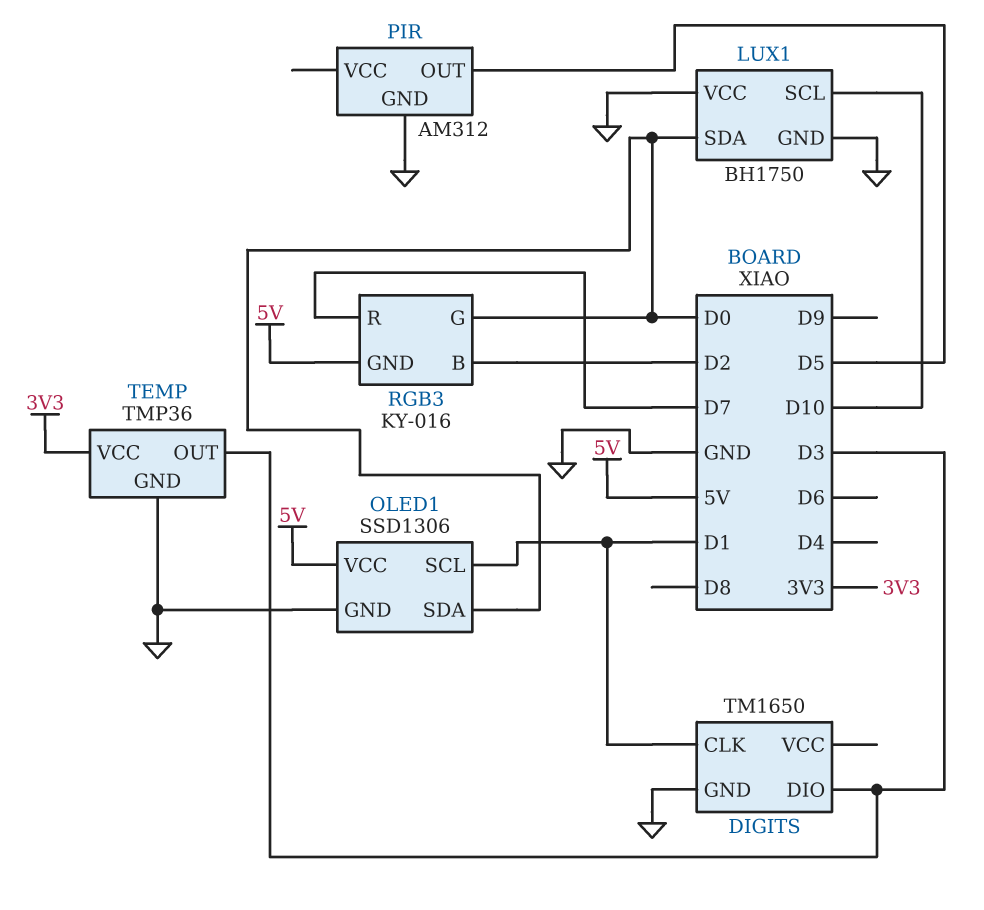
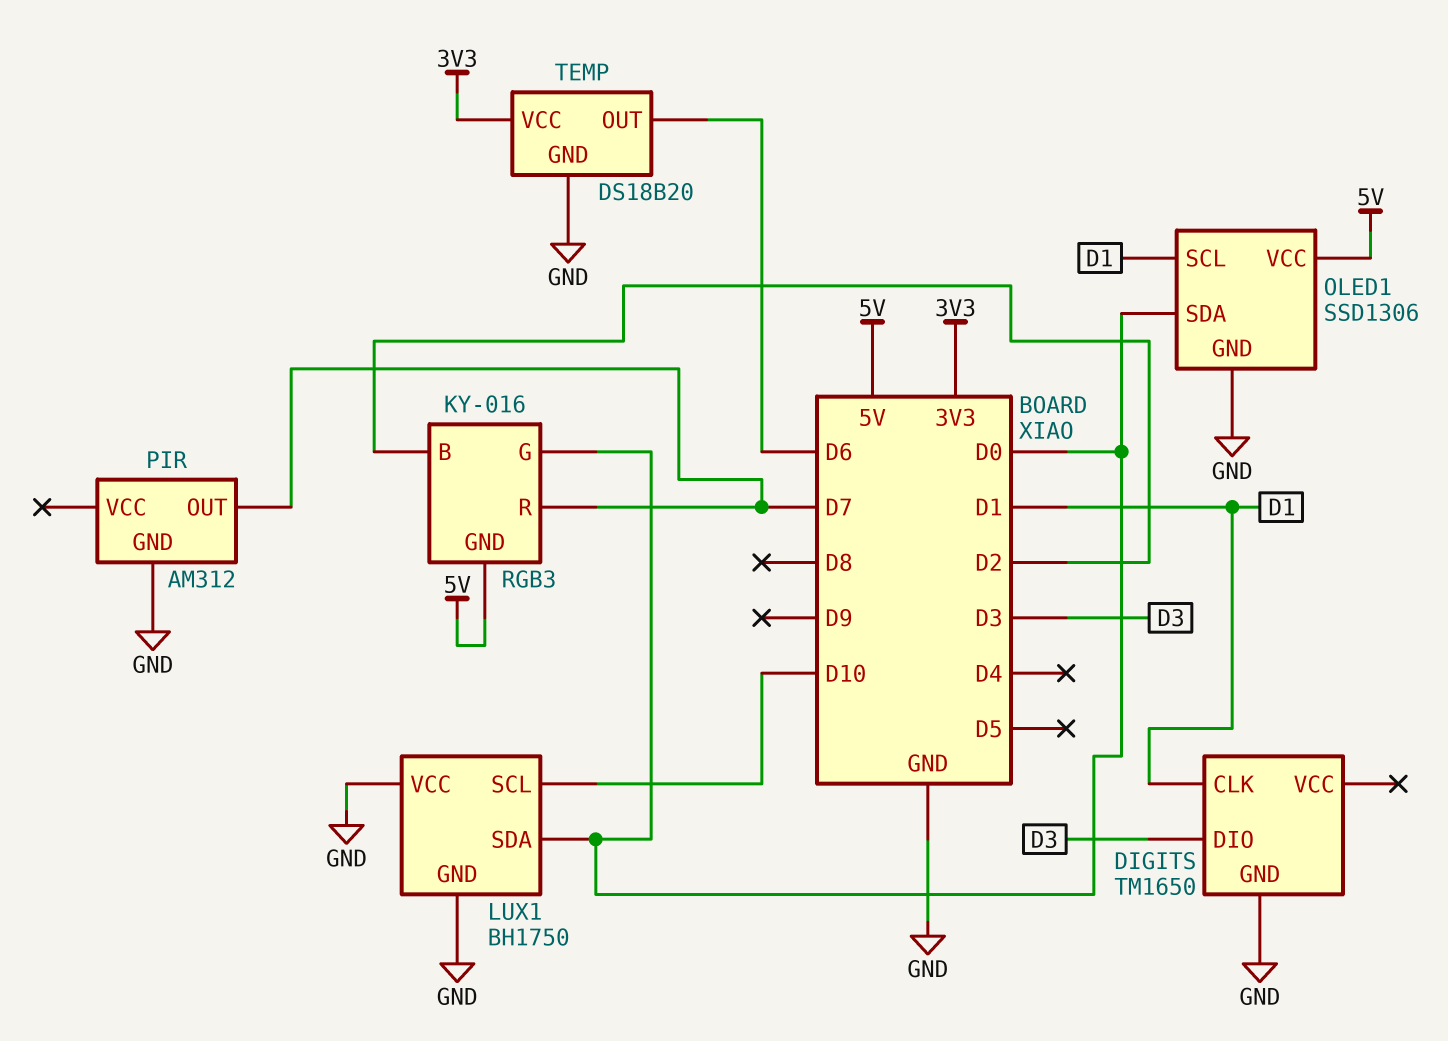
PIR pin OUT: D5 -> D7
TEMP: TMP36 -> DS18B20
TEMP pin OUT: D3 -> D6

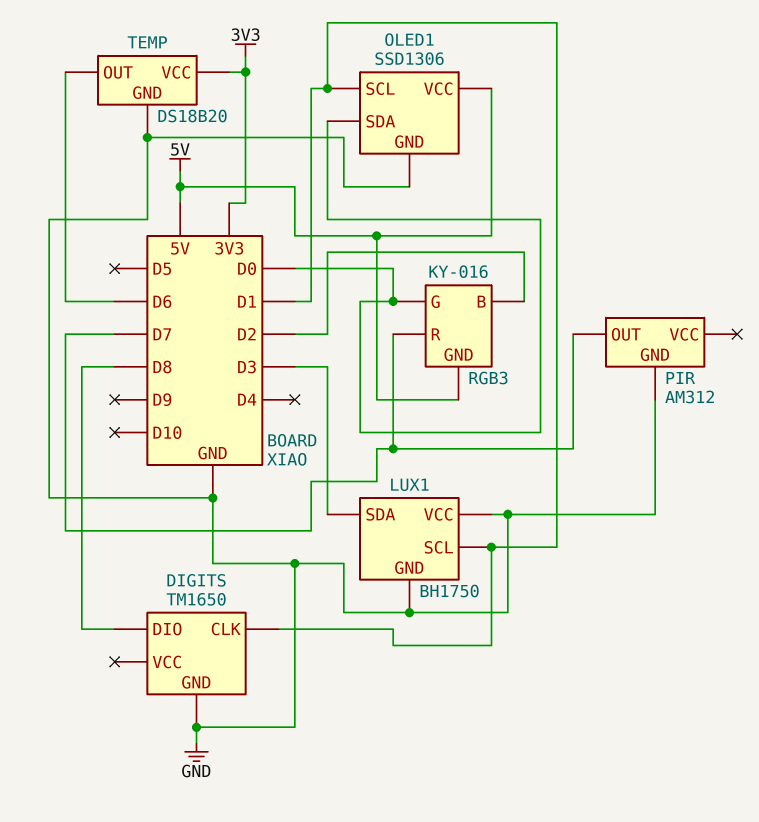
DIGITS pin DIO: D3 -> D8
LUX1 pin SCL: D10 -> D1
LUX1 pin SDA: D0 -> D3

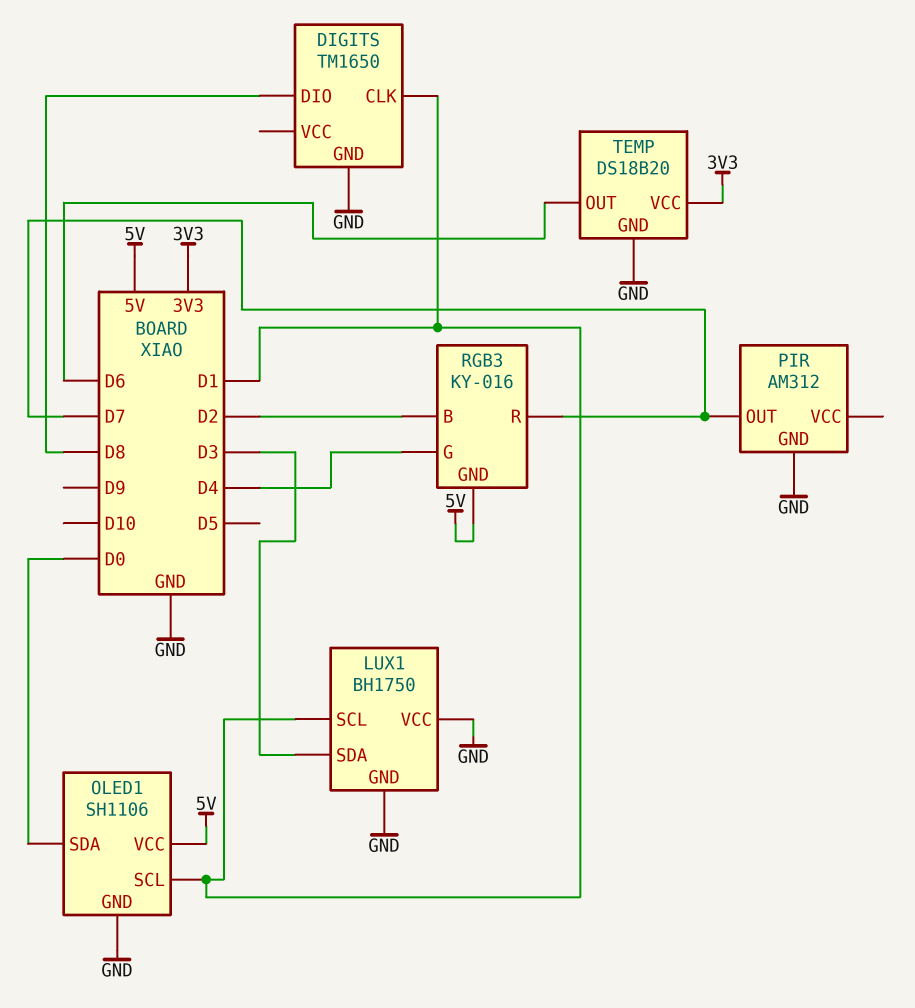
OLED1: SSD1306 -> SH1106
RGB3 pin G: D0 -> D4

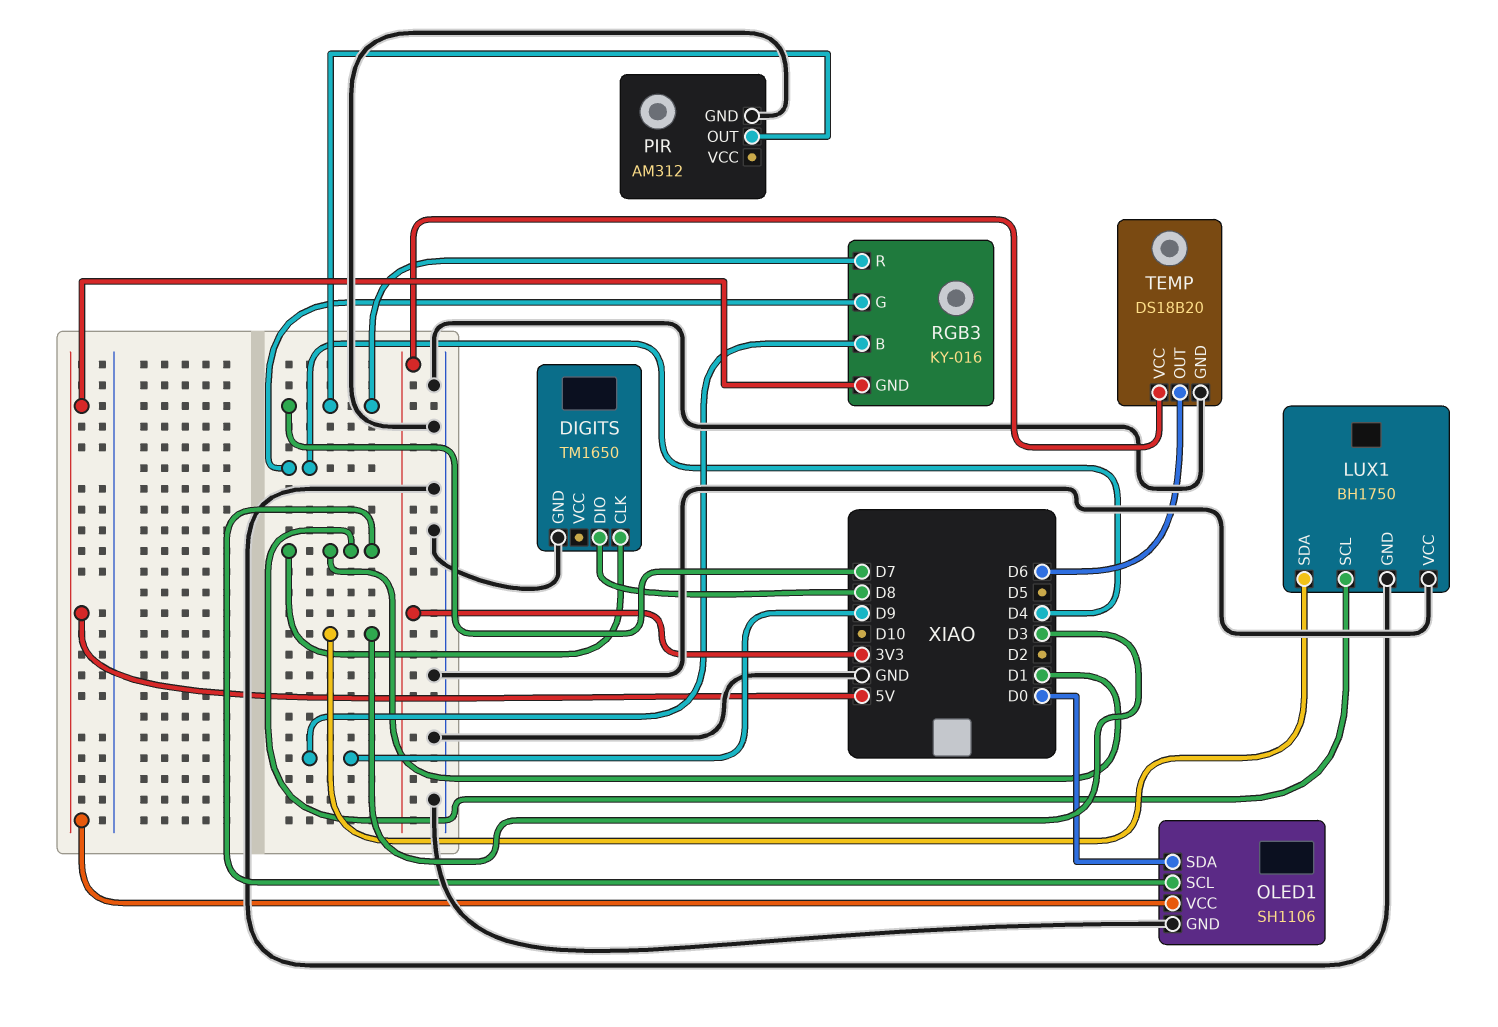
RGB3 pin B: D2 -> D9

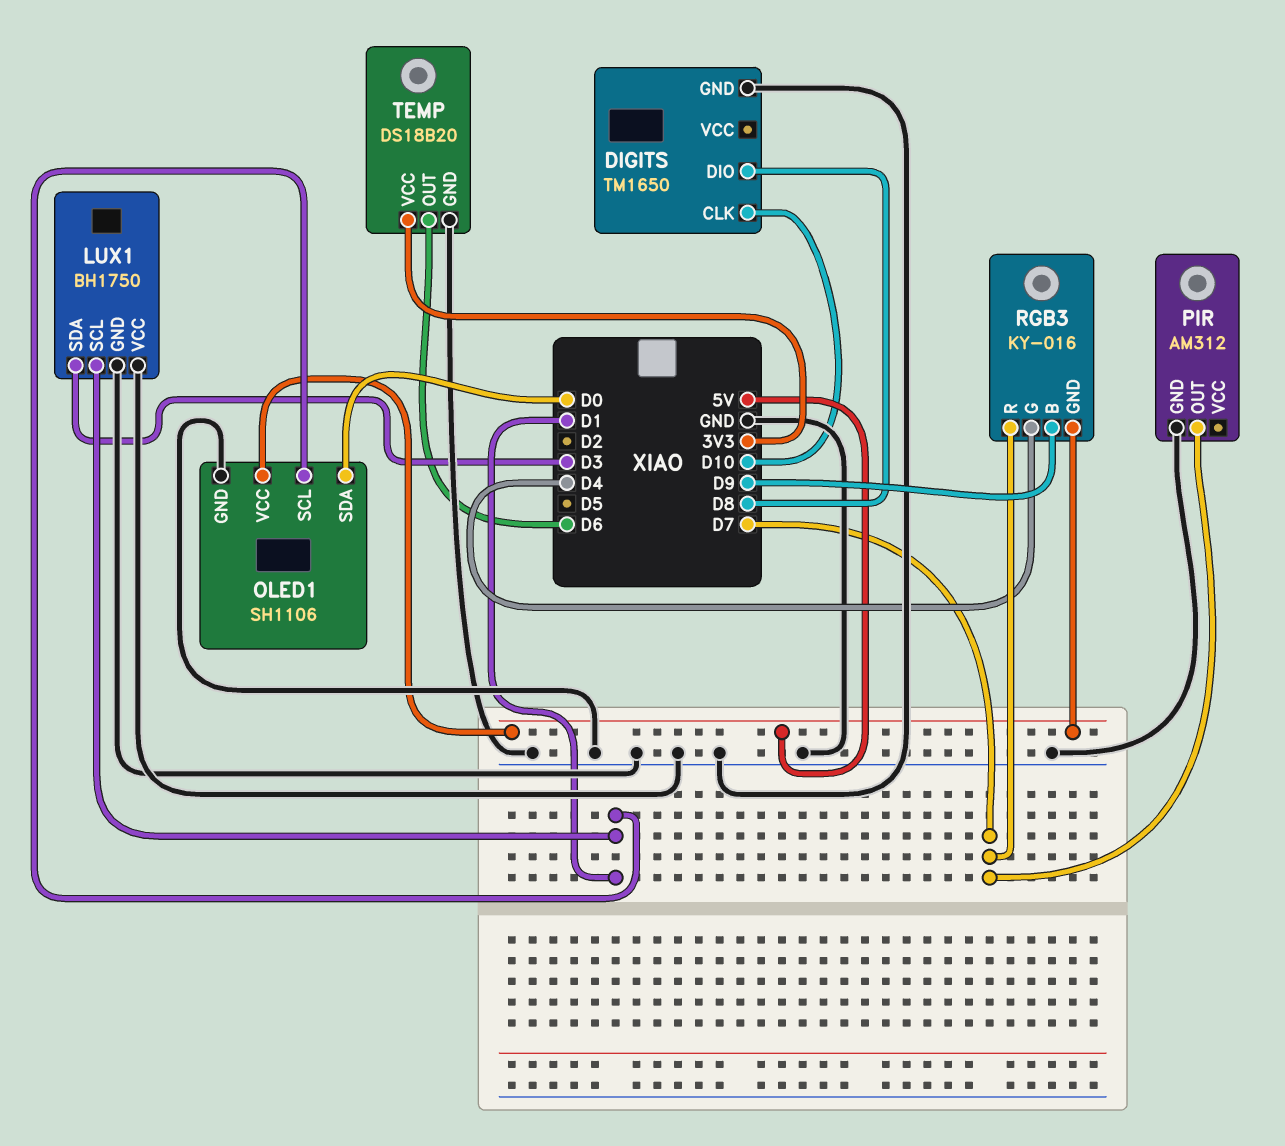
DIGITS pin CLK: D1 -> D10

